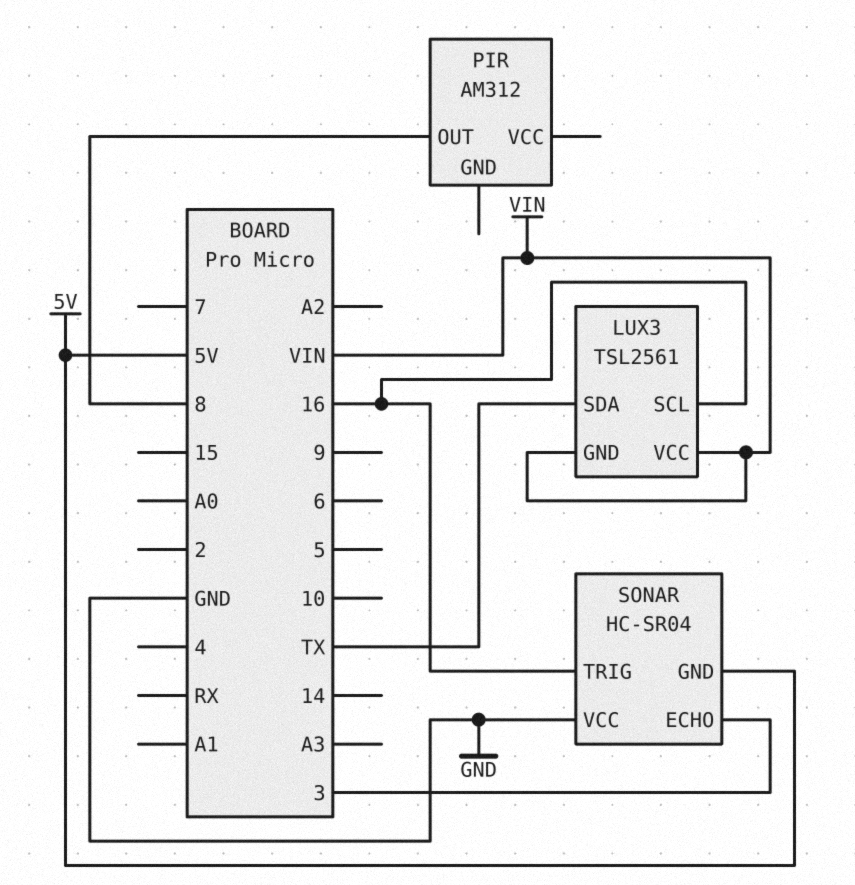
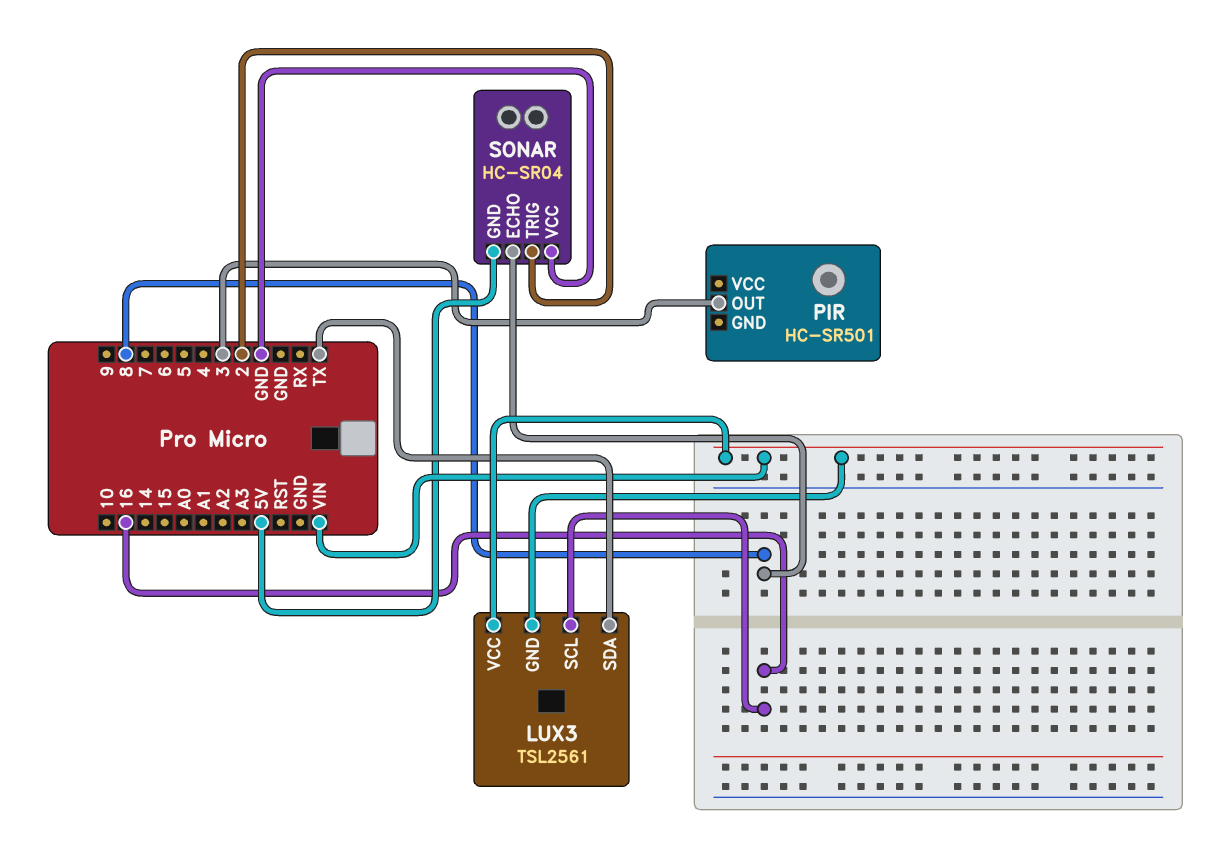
PIR: AM312 -> HC-SR501
PIR pin OUT: 8 -> 3
SONAR pin ECHO: 3 -> 8
SONAR pin TRIG: 16 -> 2

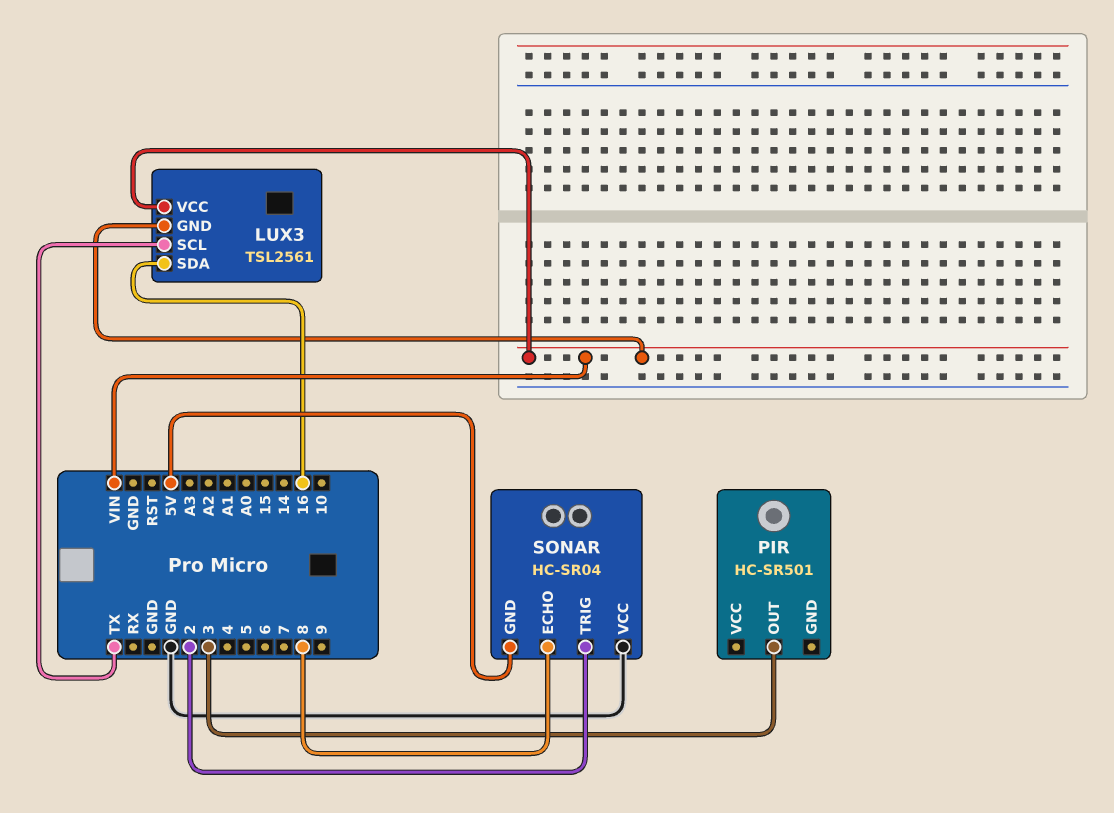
LUX3 pin SCL: 16 -> TX
LUX3 pin SDA: TX -> 16

